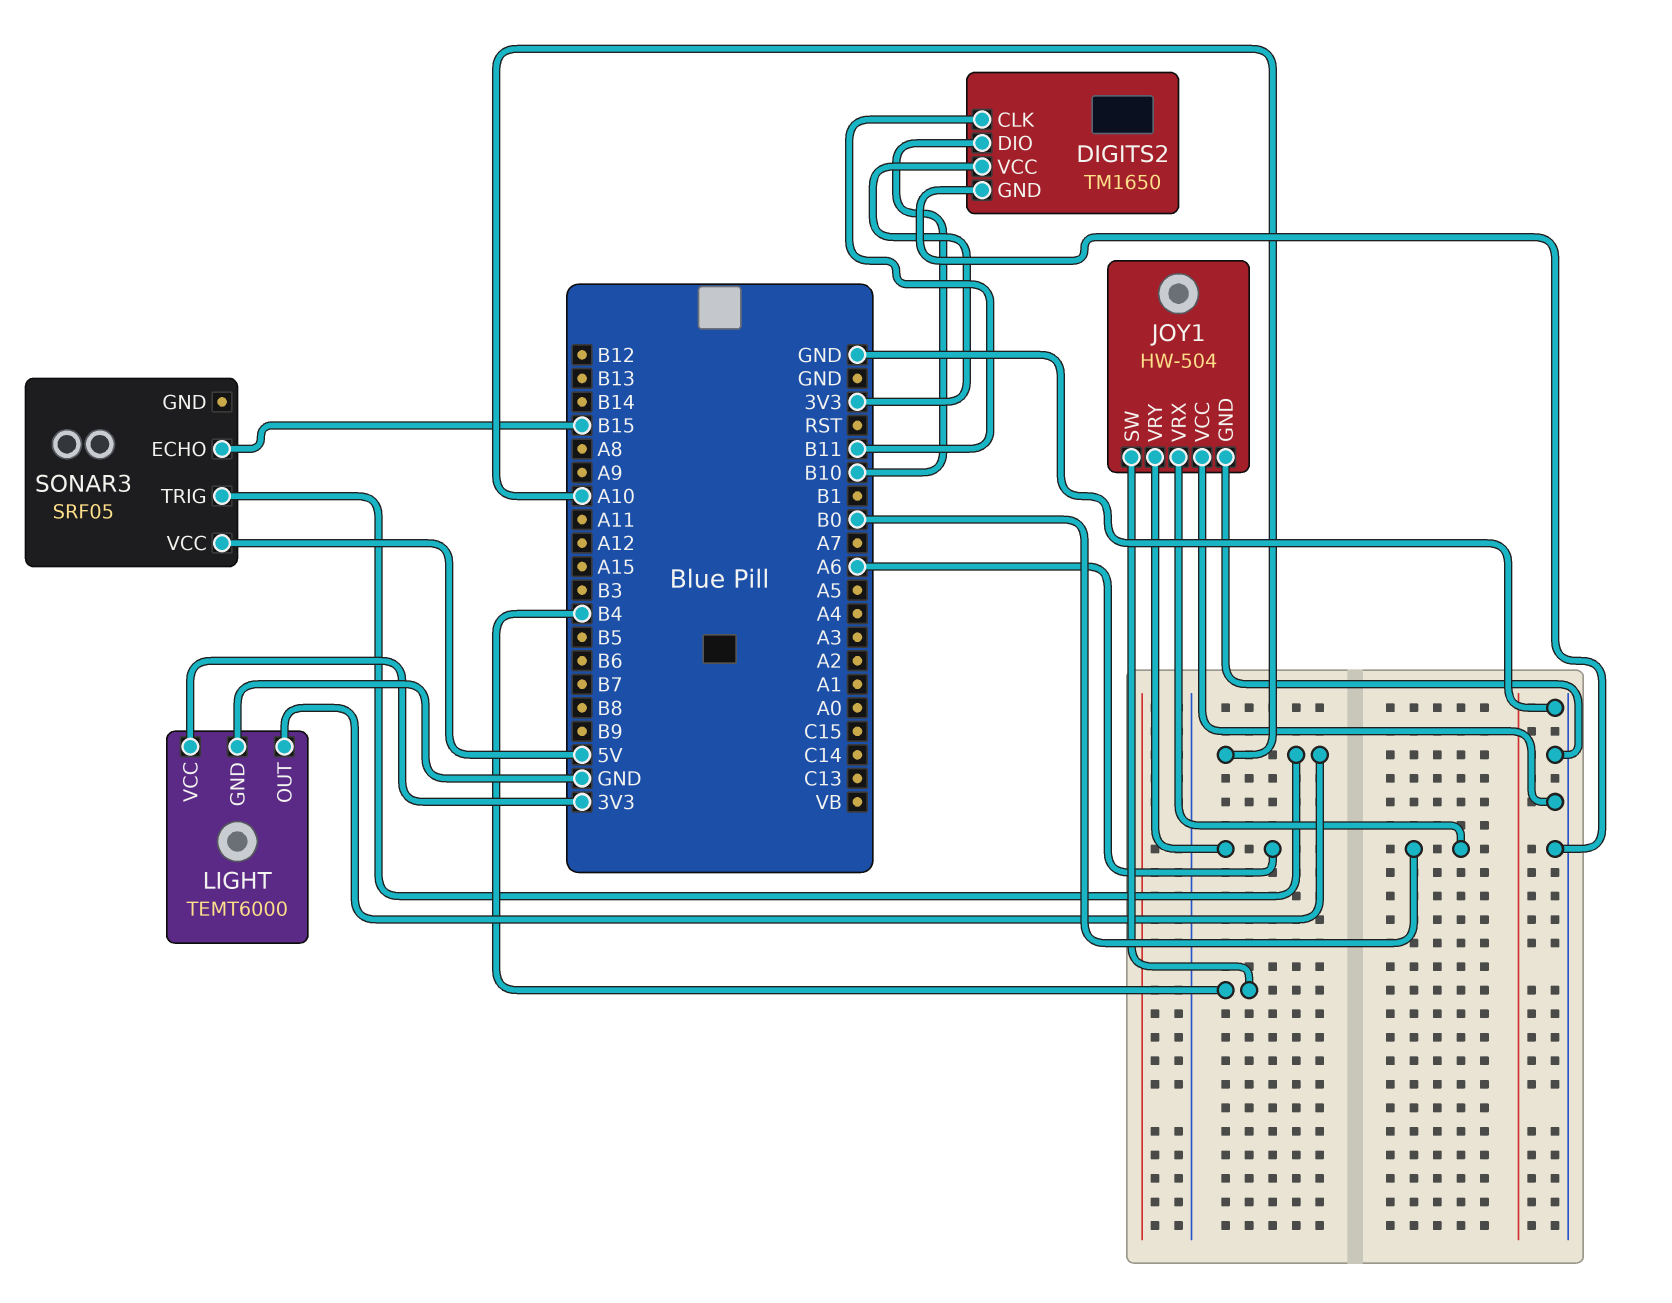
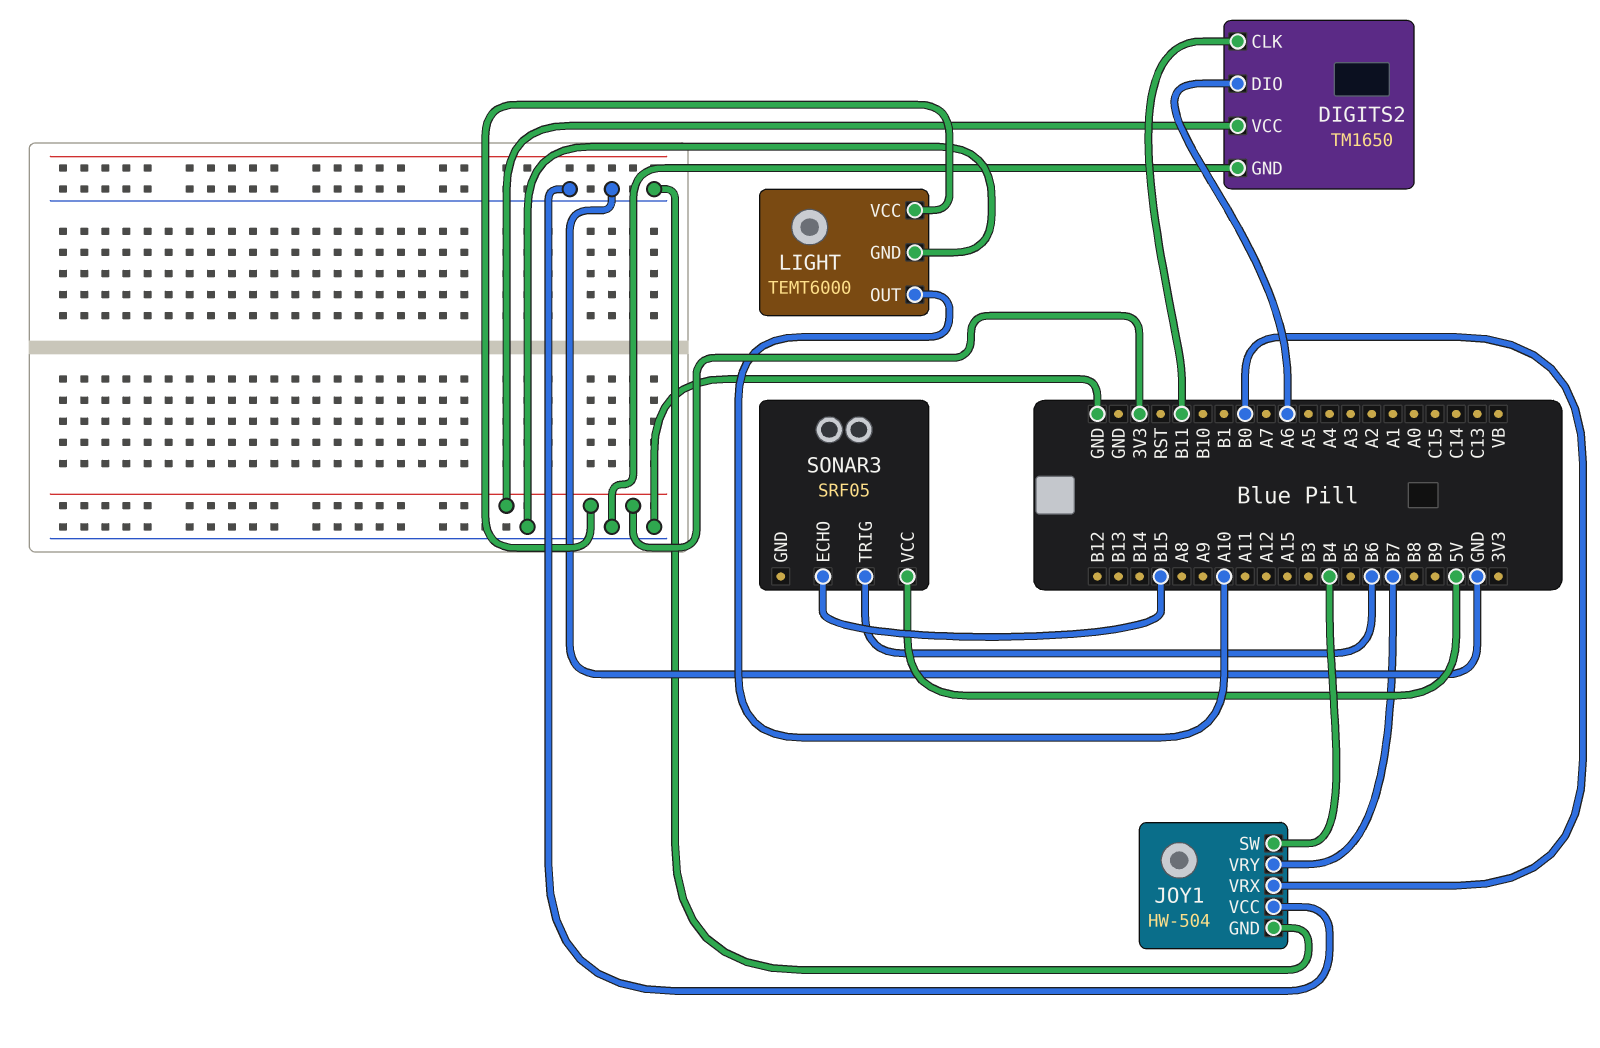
DIGITS2 pin DIO: B10 -> A6
JOY1 pin VRY: A6 -> B7
SONAR3 pin TRIG: A10 -> B6

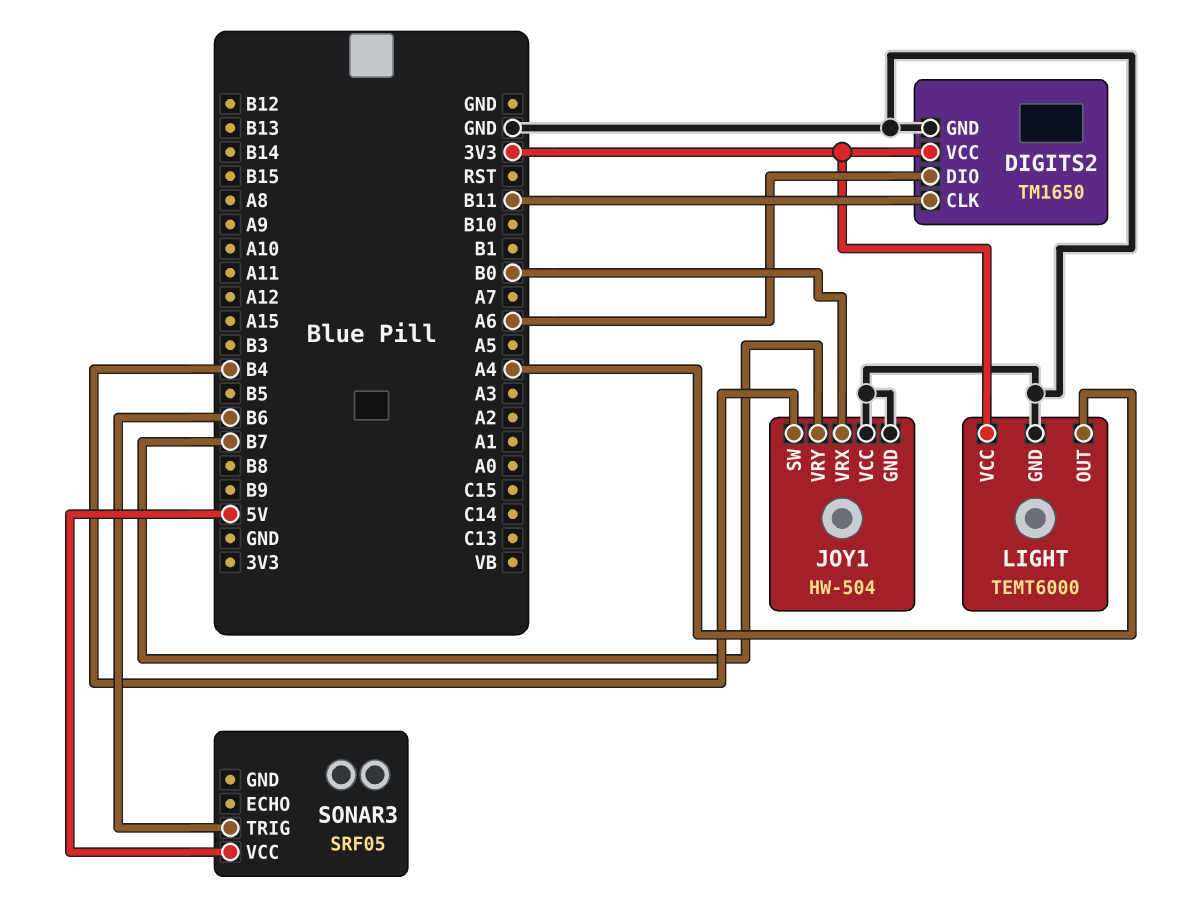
LIGHT pin OUT: A10 -> A4
SONAR3 pin ECHO: B15 -> none

